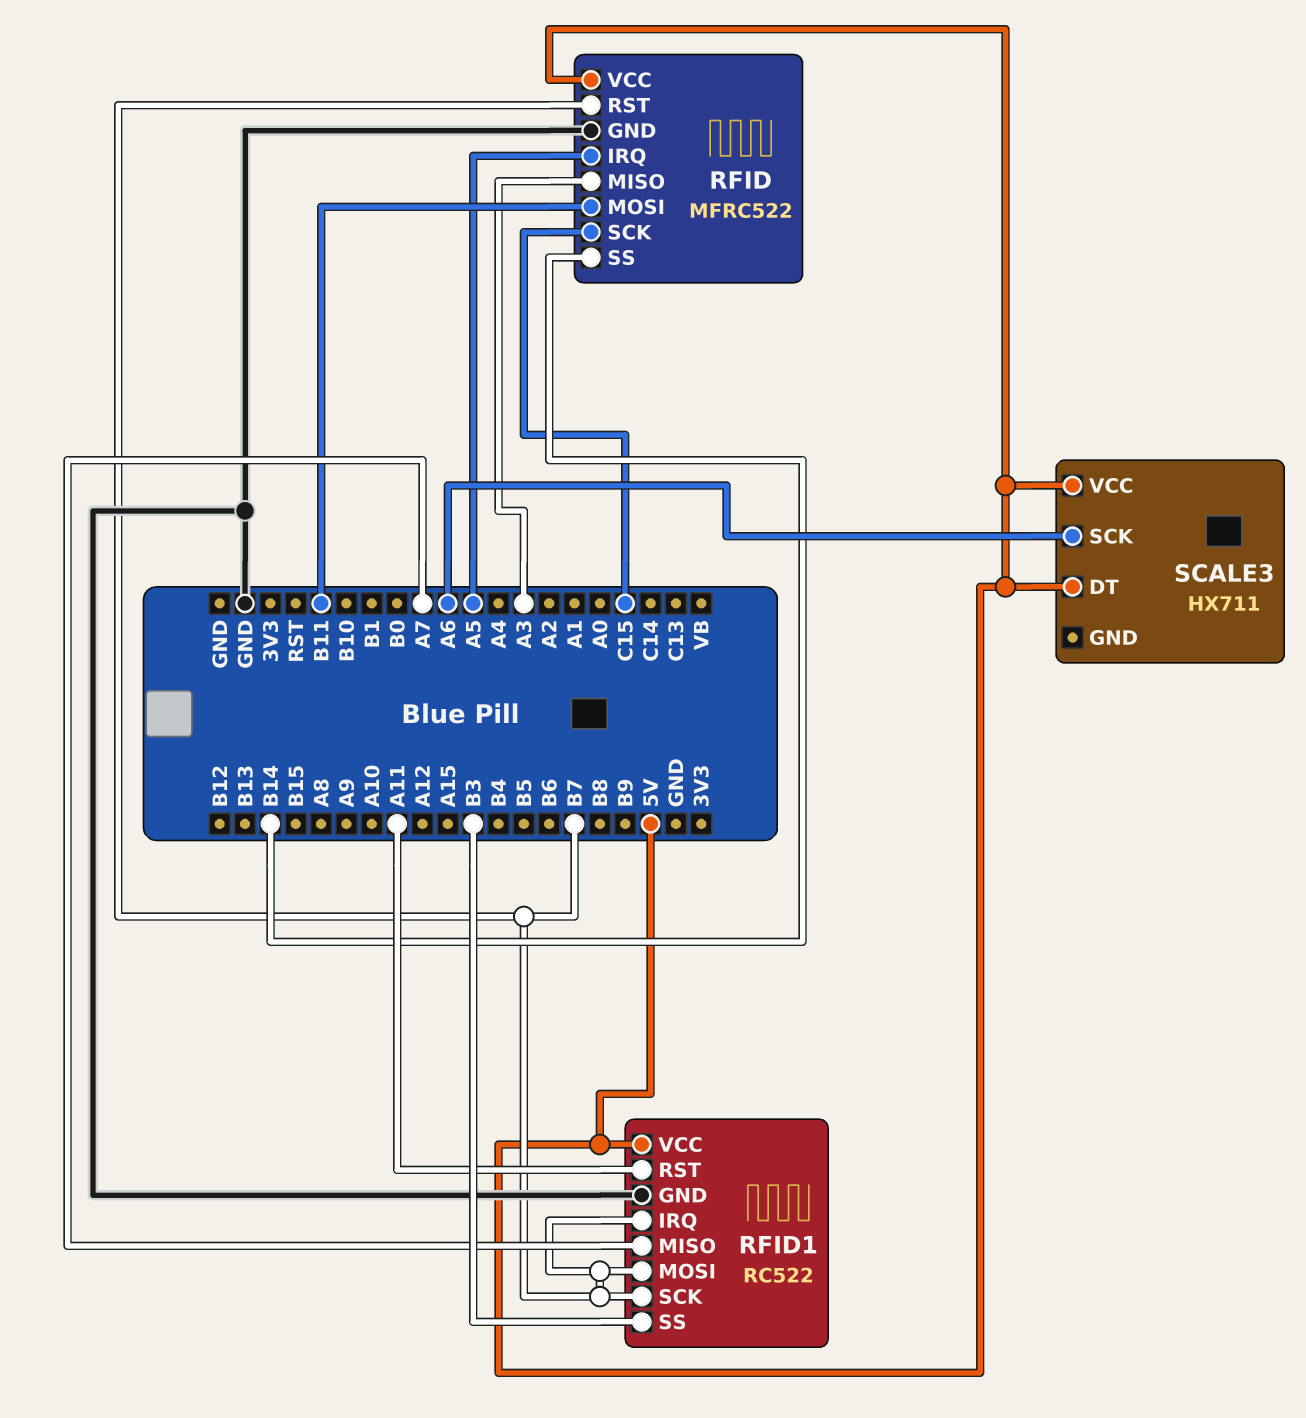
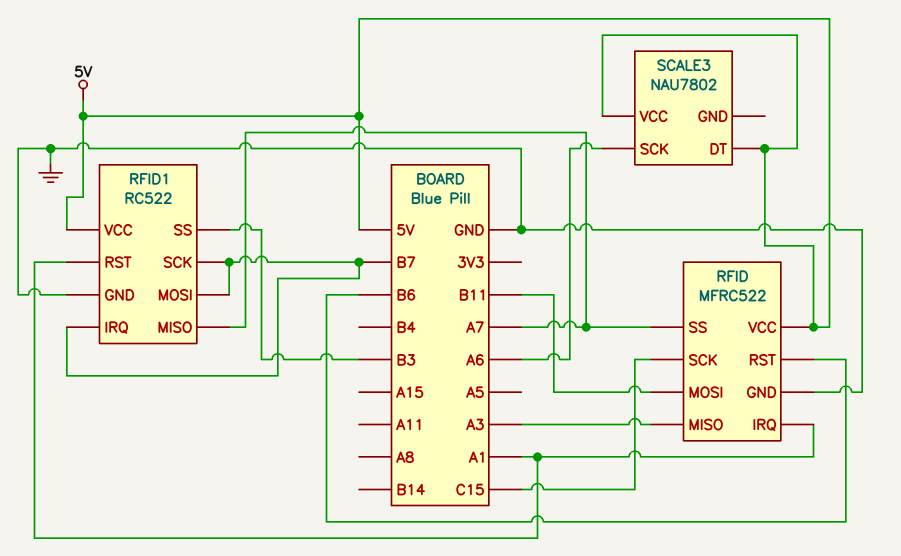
RFID pin IRQ: A5 -> A1
RFID pin RST: B7 -> B6
RFID pin SS: B14 -> A7
RFID1 pin RST: A11 -> A1
SCALE3: HX711 -> NAU7802

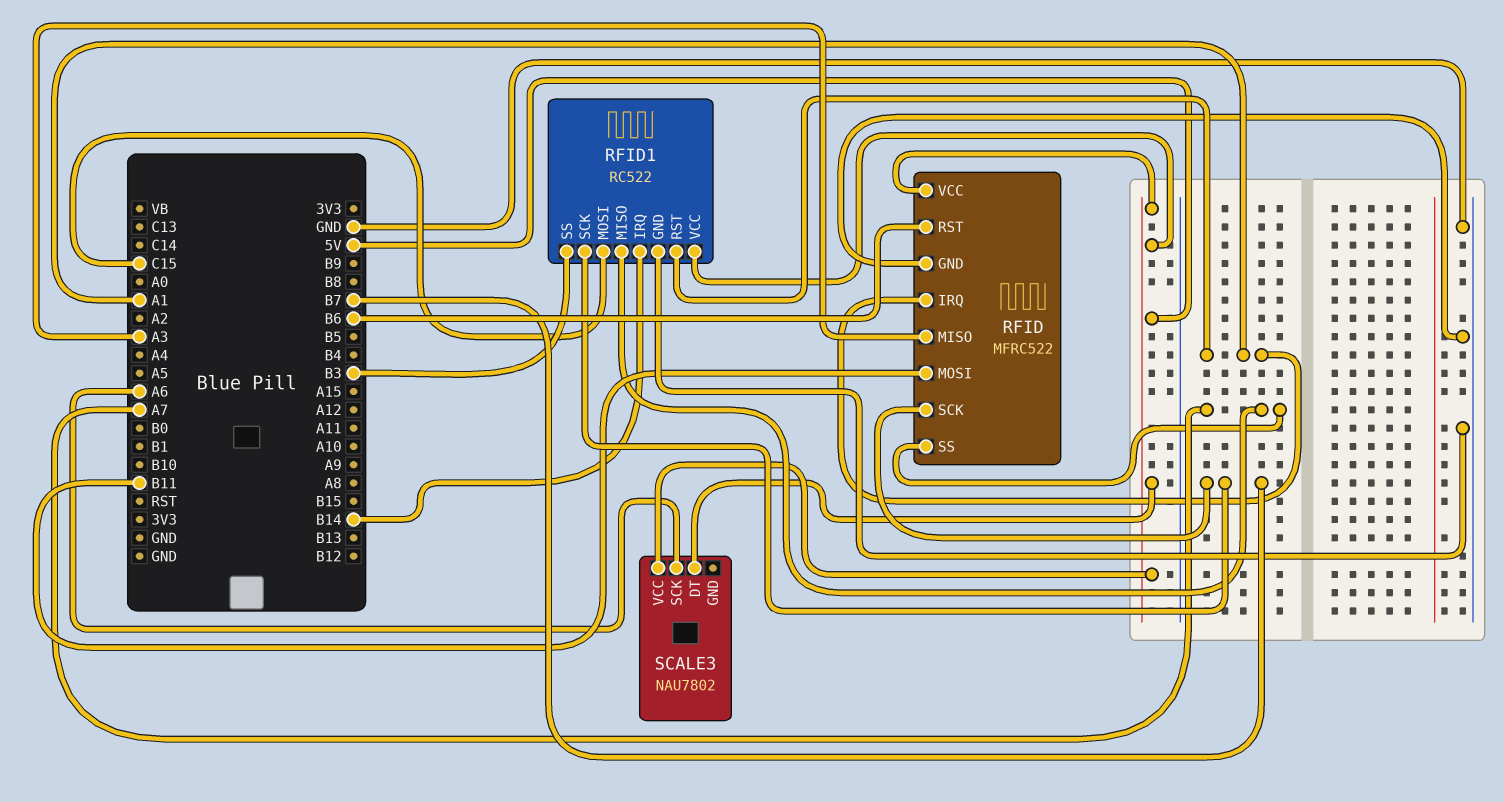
RFID pin SCK: C15 -> B7
RFID1 pin IRQ: B7 -> B14
RFID1 pin MOSI: B7 -> C15

